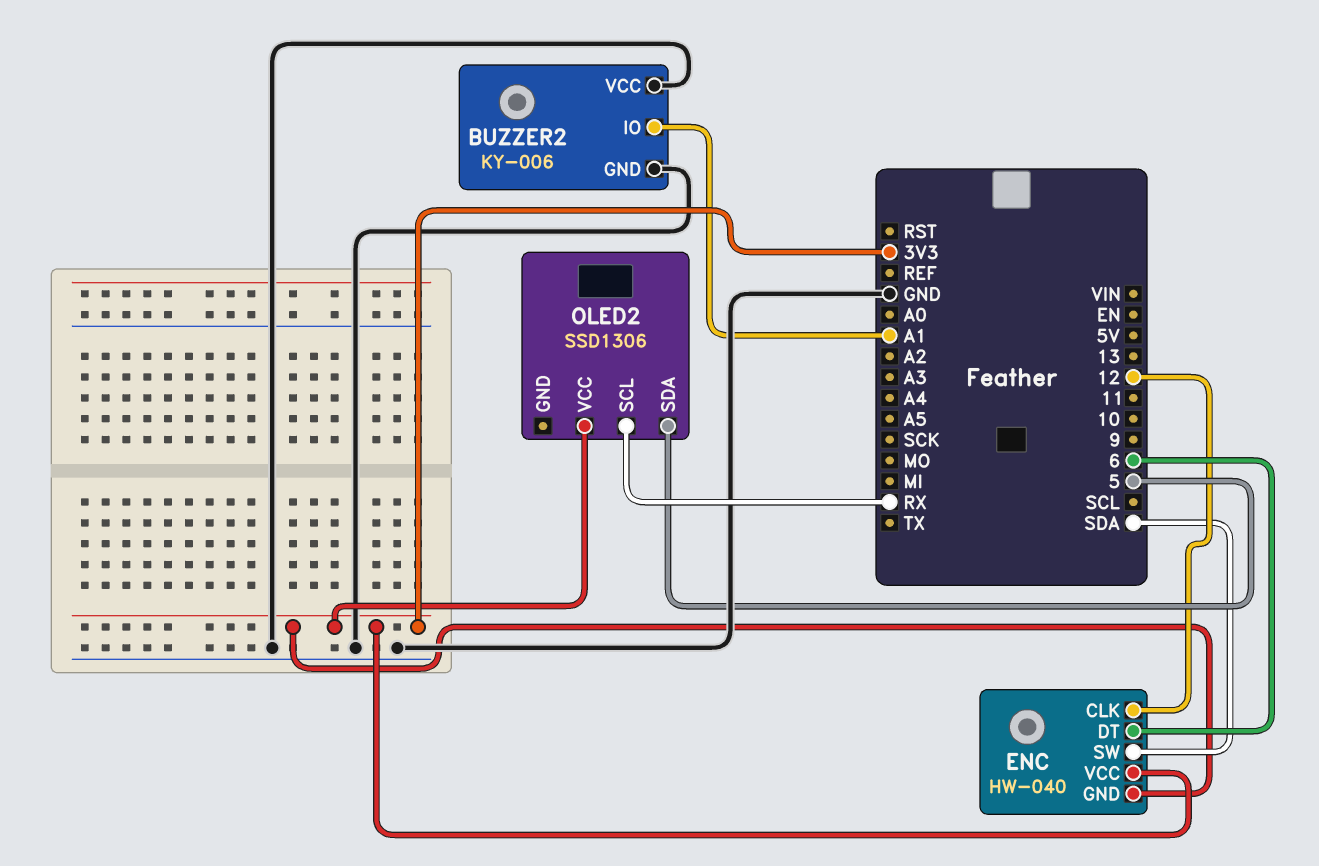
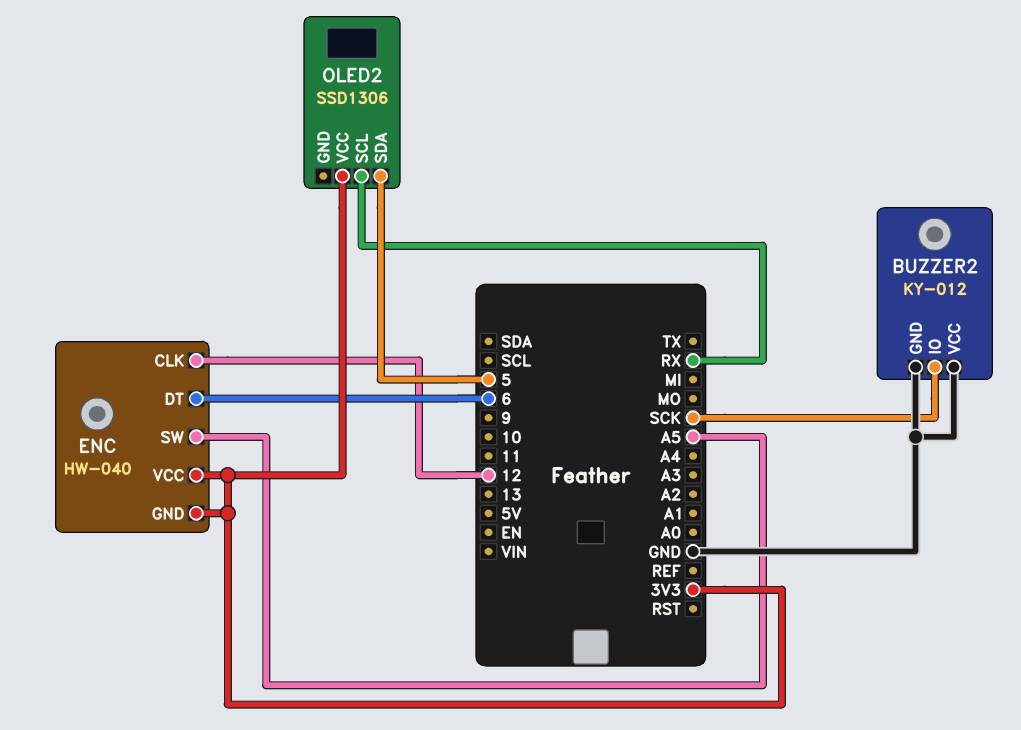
BUZZER2: KY-006 -> KY-012
BUZZER2 pin IO: A1 -> SCK
ENC pin SW: SDA -> A5

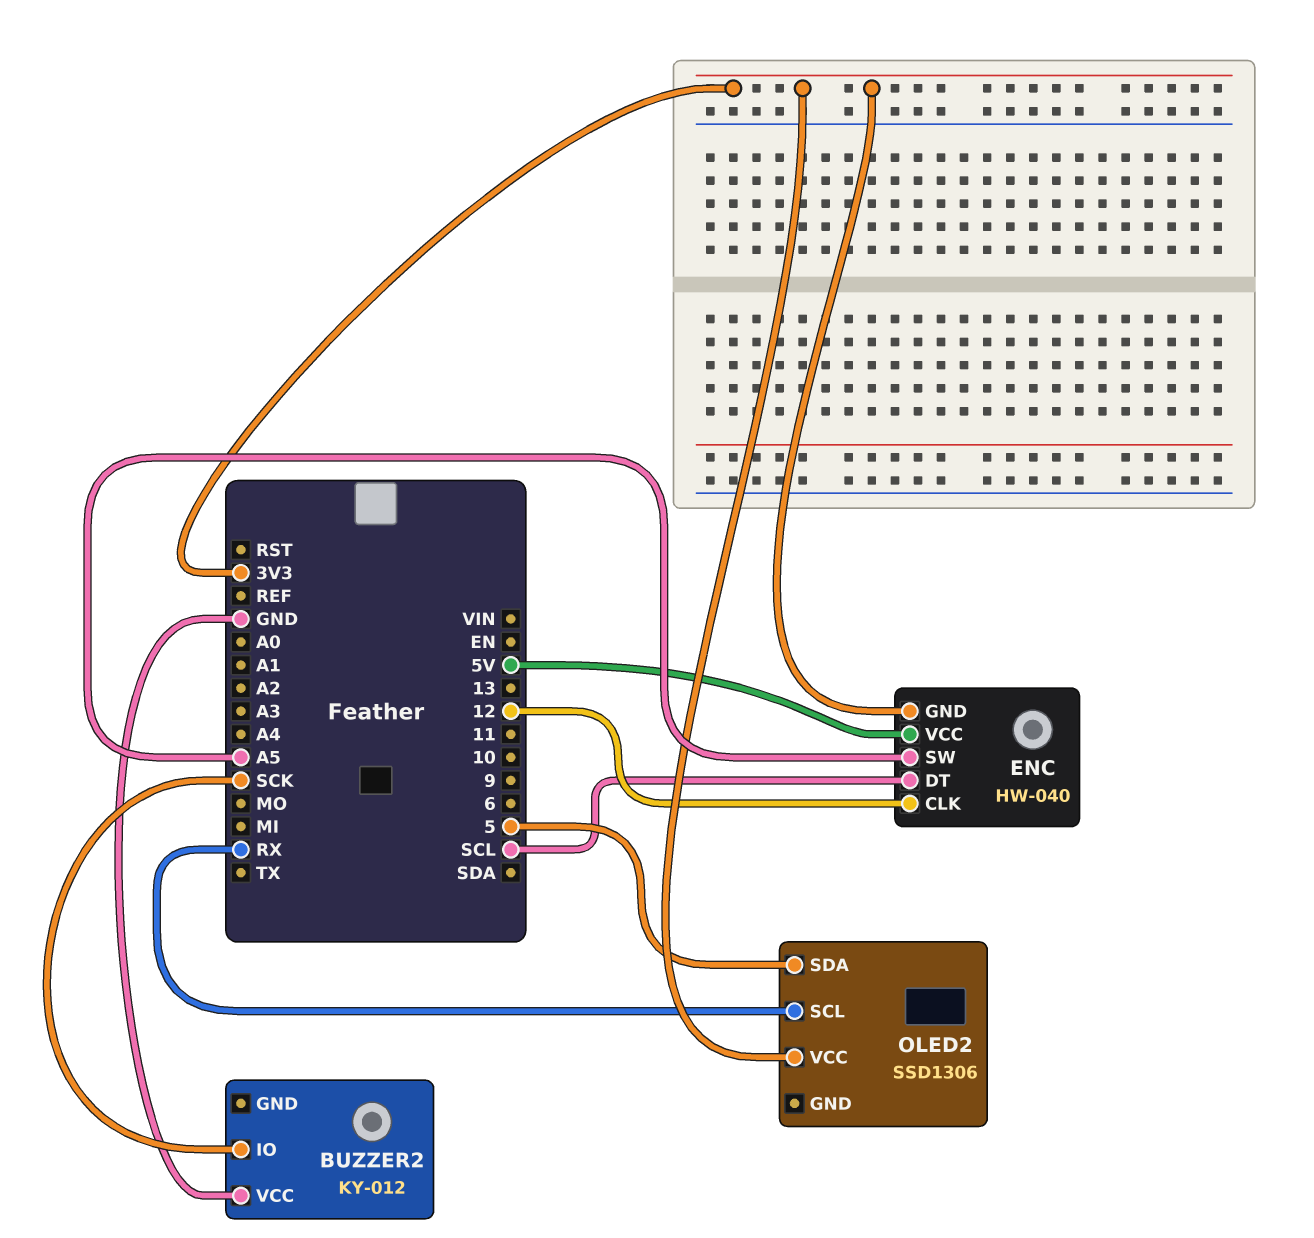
BUZZER2 pin GND: GND -> none
ENC pin DT: 6 -> SCL
ENC pin VCC: 3V3 -> 5V

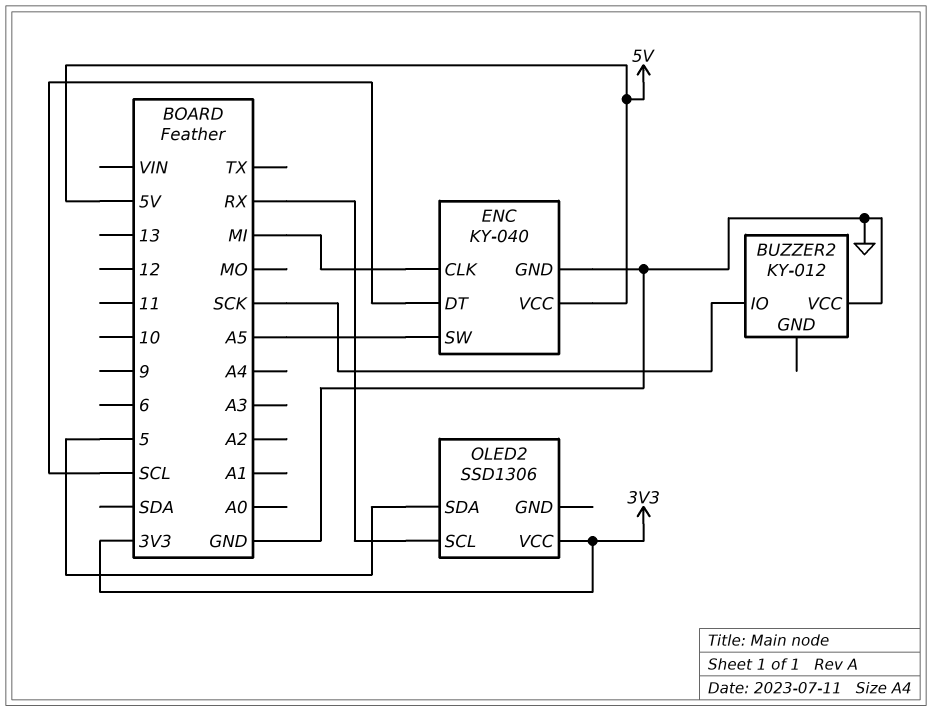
ENC: HW-040 -> KY-040
ENC pin CLK: 12 -> MI
ENC pin GND: 3V3 -> GND

